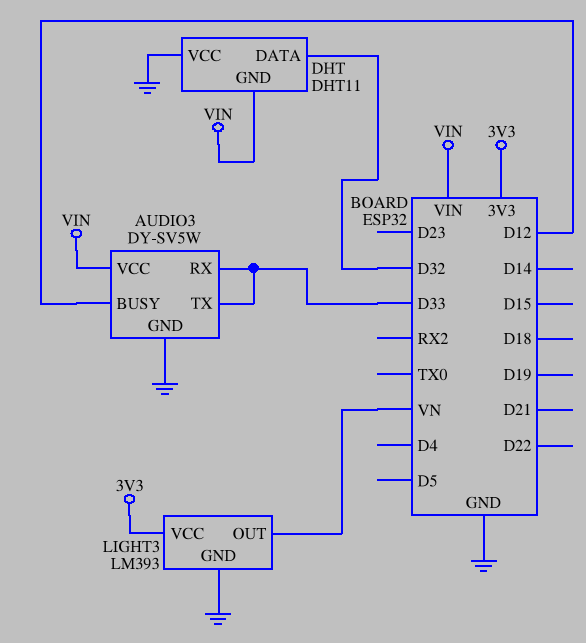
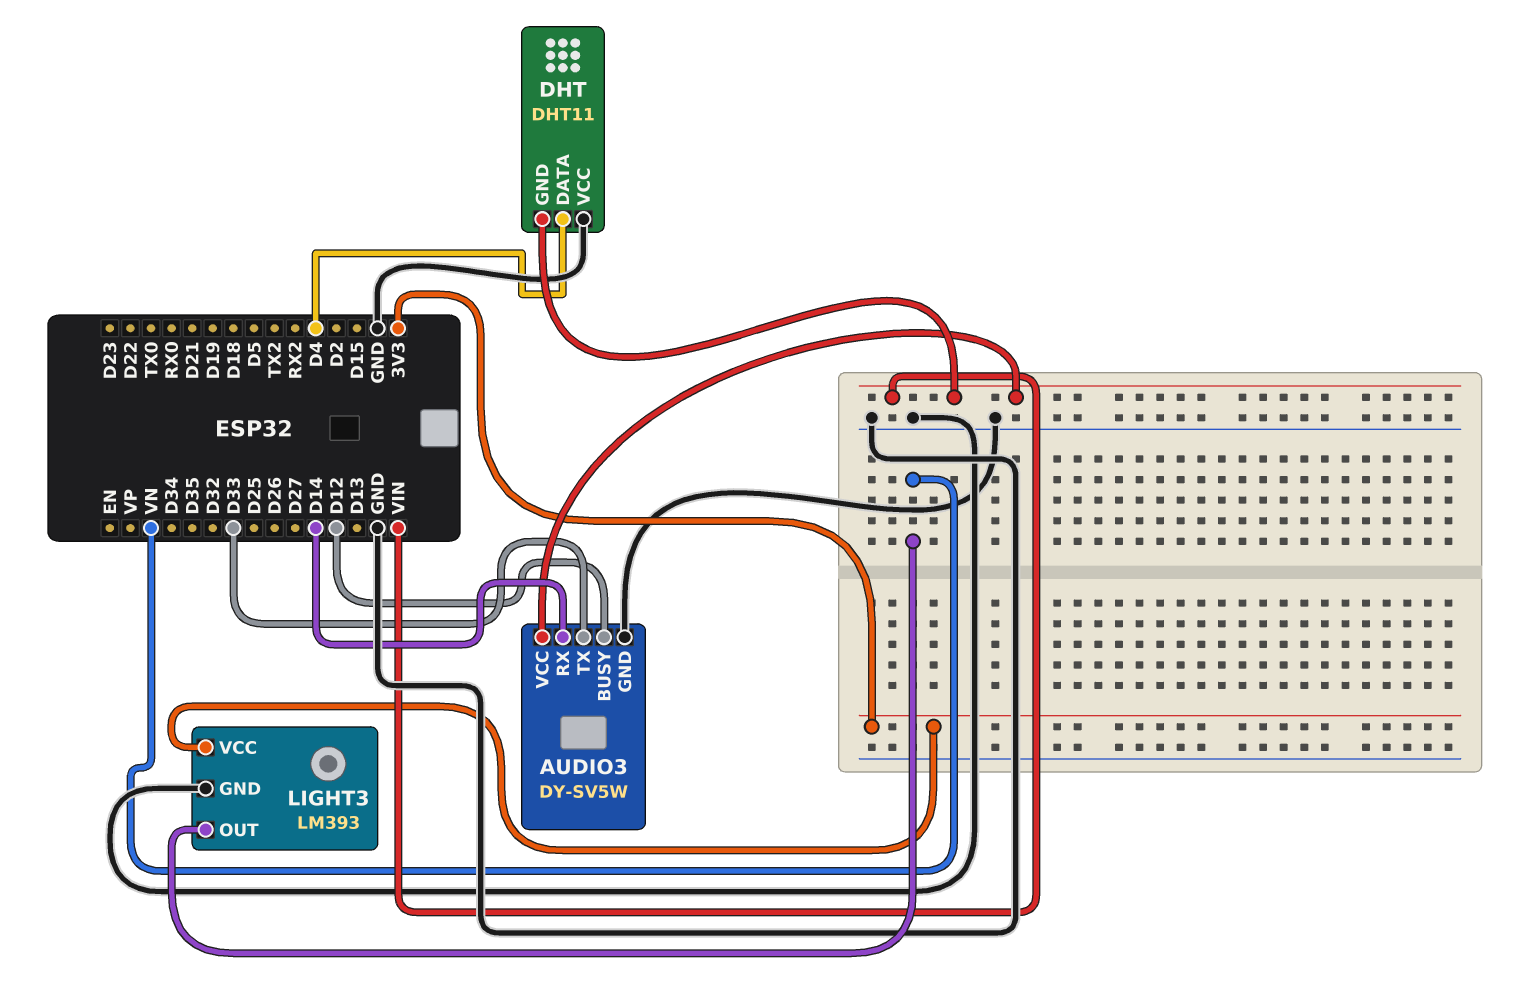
AUDIO3 pin RX: D33 -> D14
DHT pin DATA: D32 -> D4

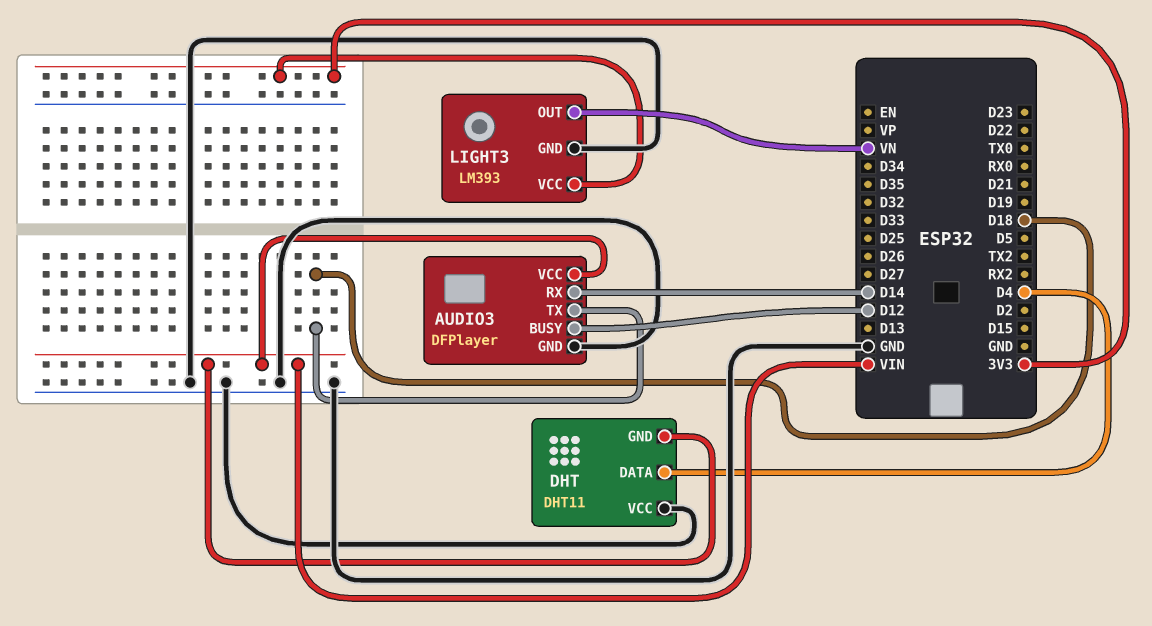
AUDIO3: DY-SV5W -> DFPlayer
AUDIO3 pin TX: D33 -> D18

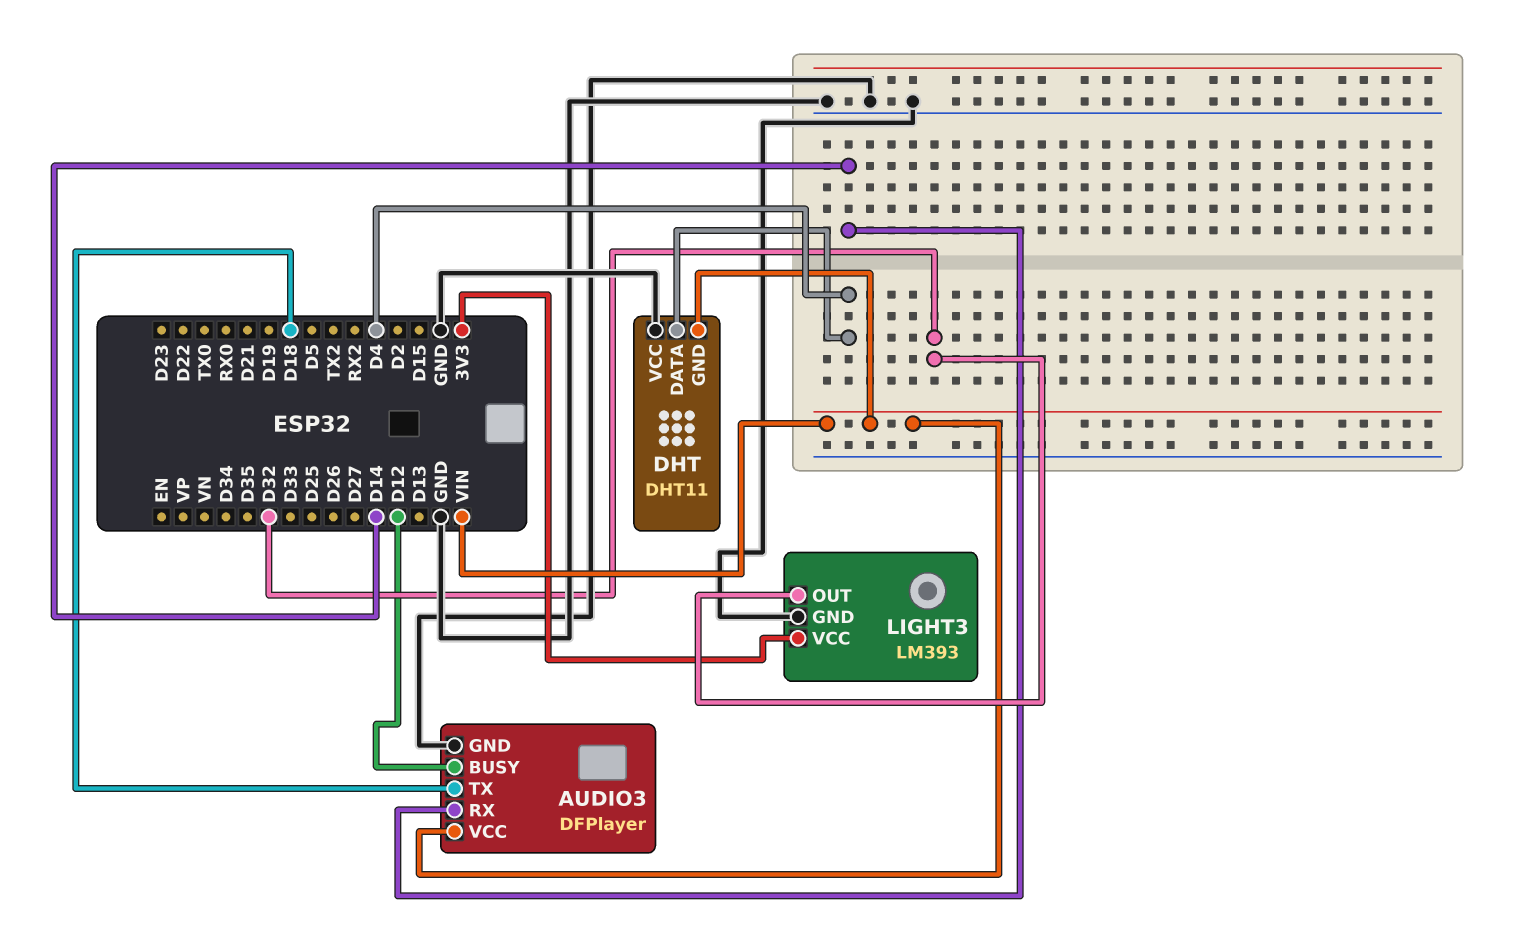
LIGHT3 pin OUT: VN -> D32

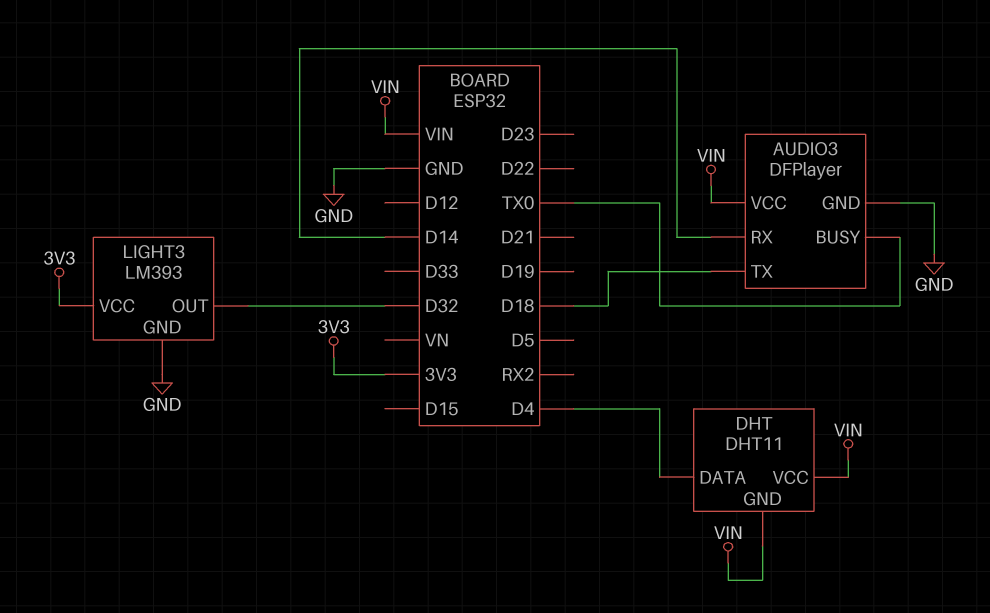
AUDIO3 pin BUSY: D12 -> TX0
DHT pin VCC: GND -> VIN

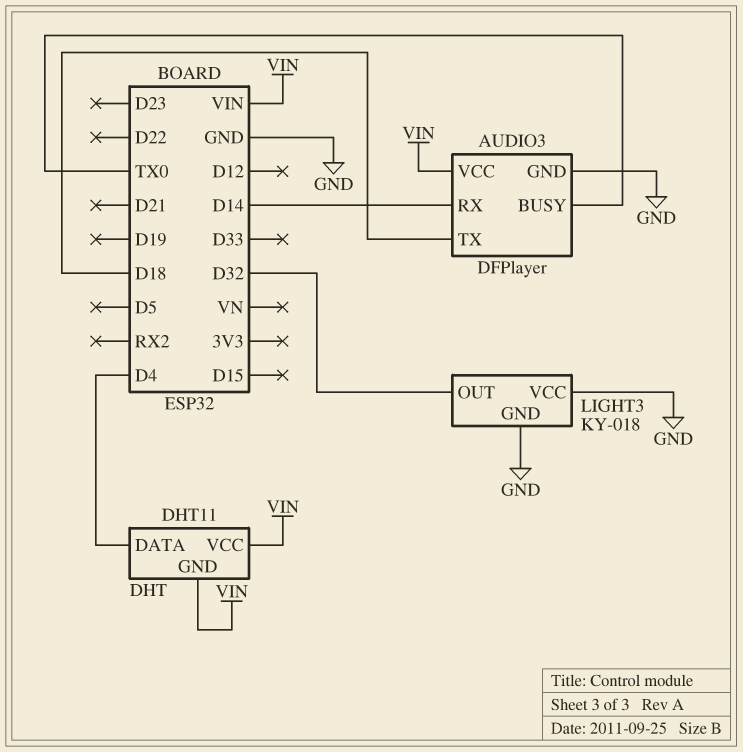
LIGHT3: LM393 -> KY-018
LIGHT3 pin VCC: 3V3 -> GND

